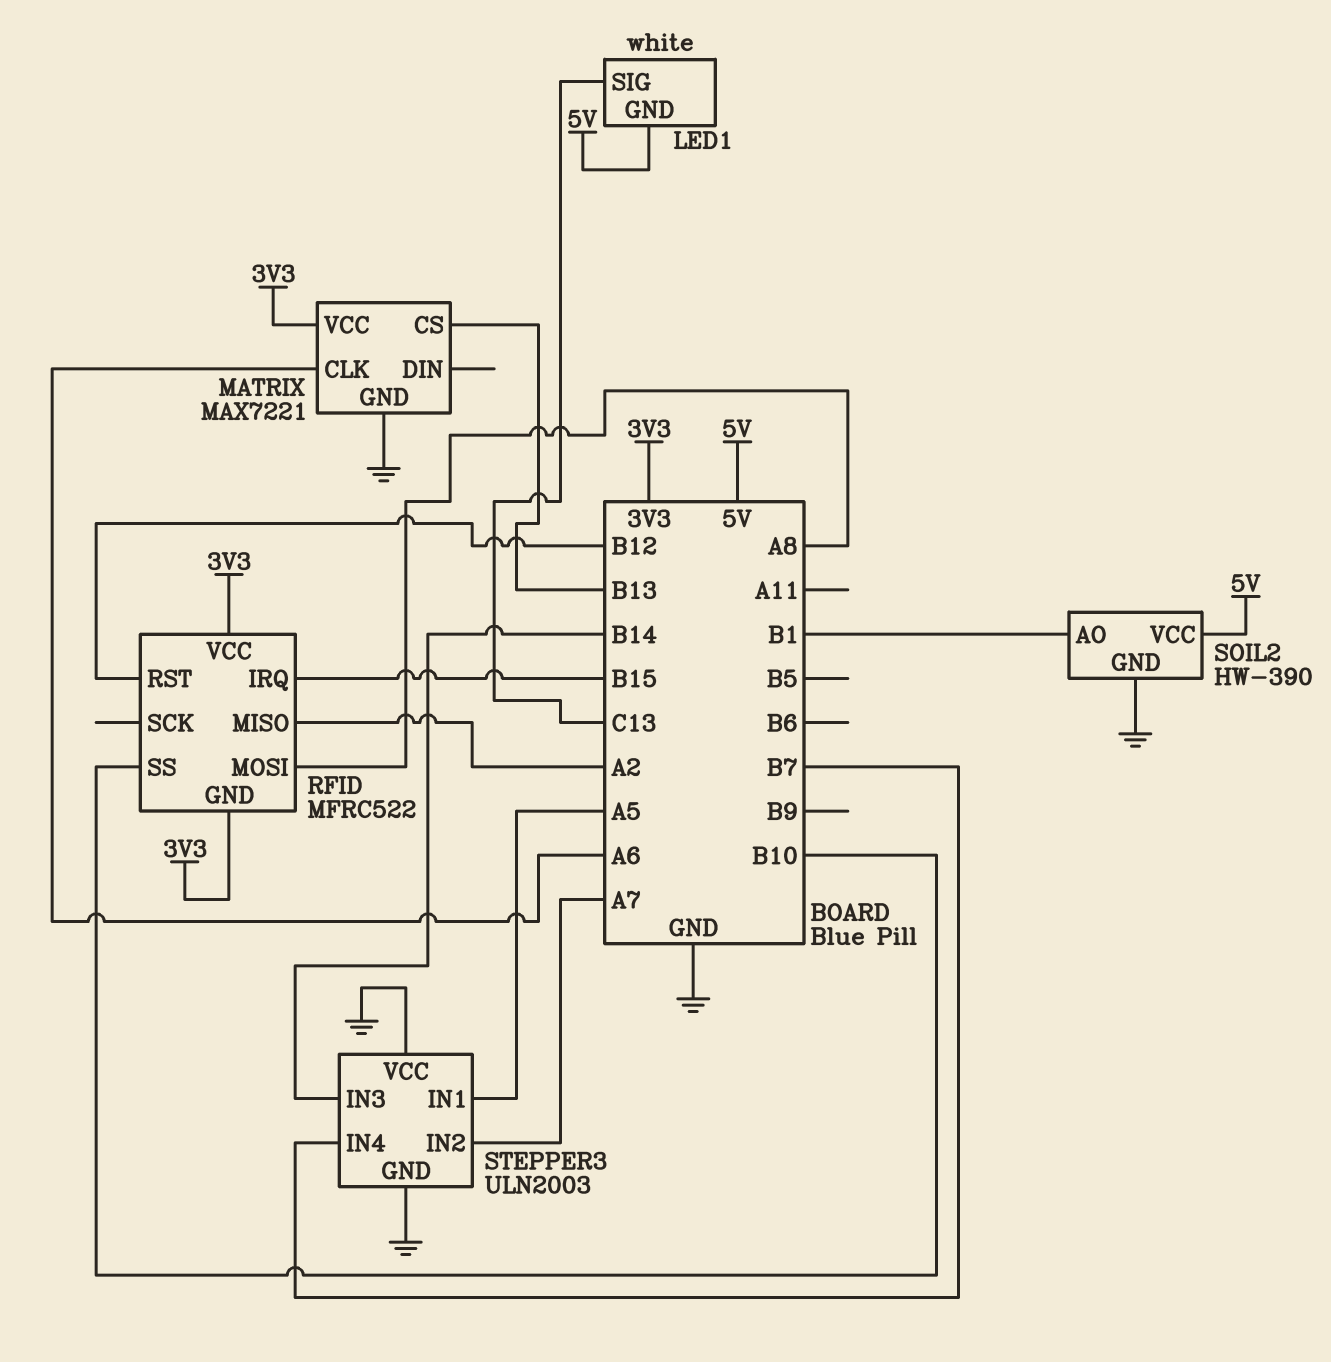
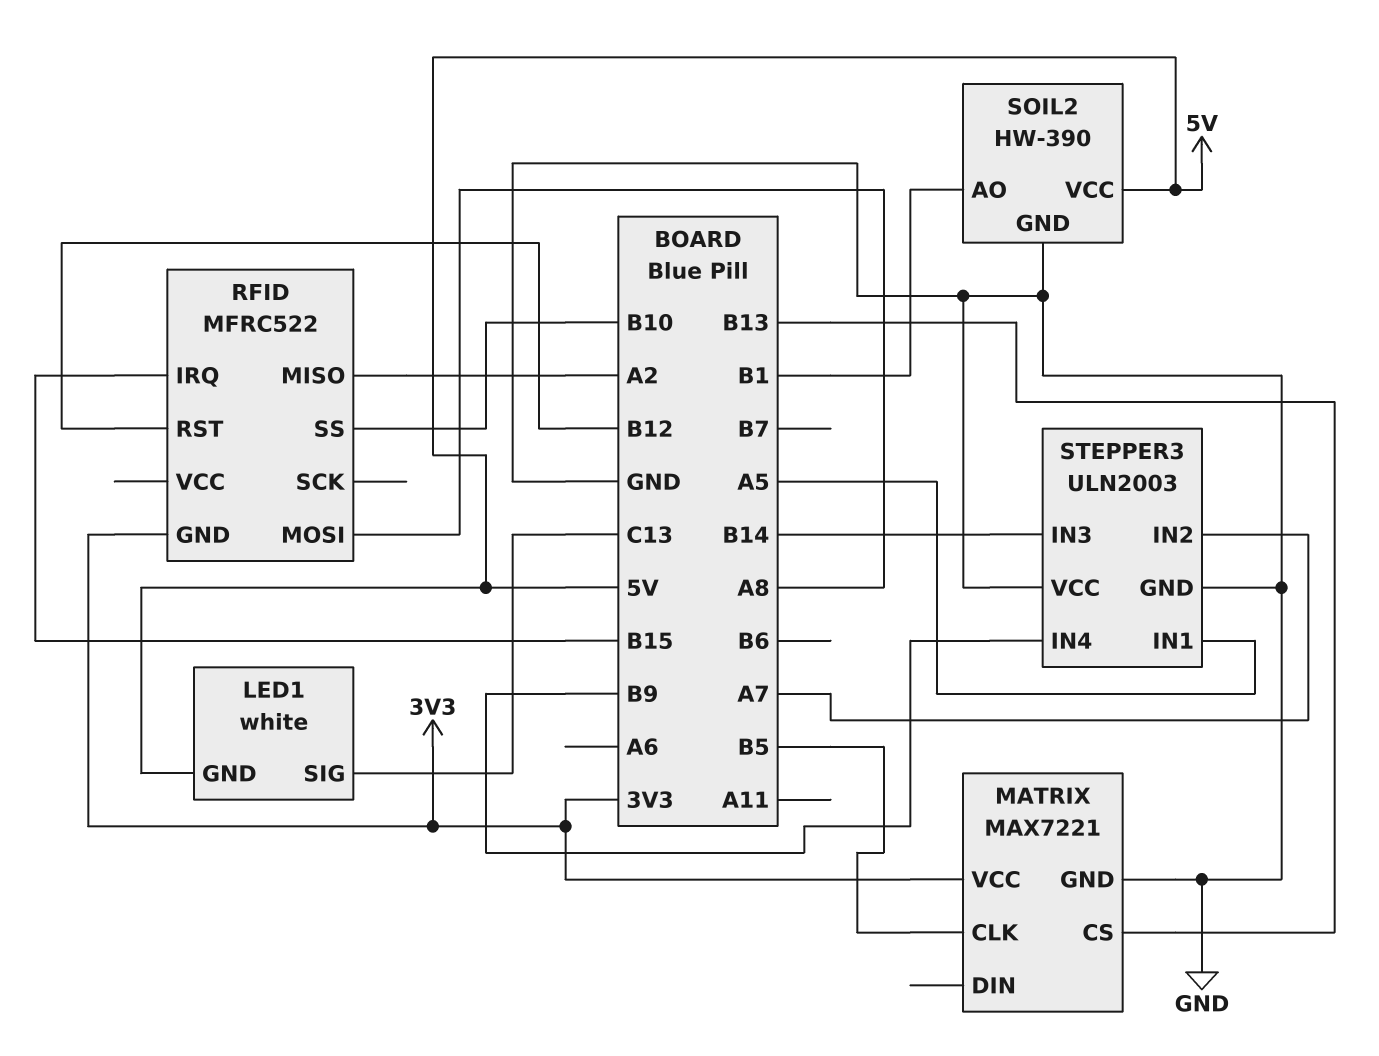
MATRIX pin CLK: A6 -> B5
RFID pin VCC: 3V3 -> none
STEPPER3 pin IN4: B7 -> B9

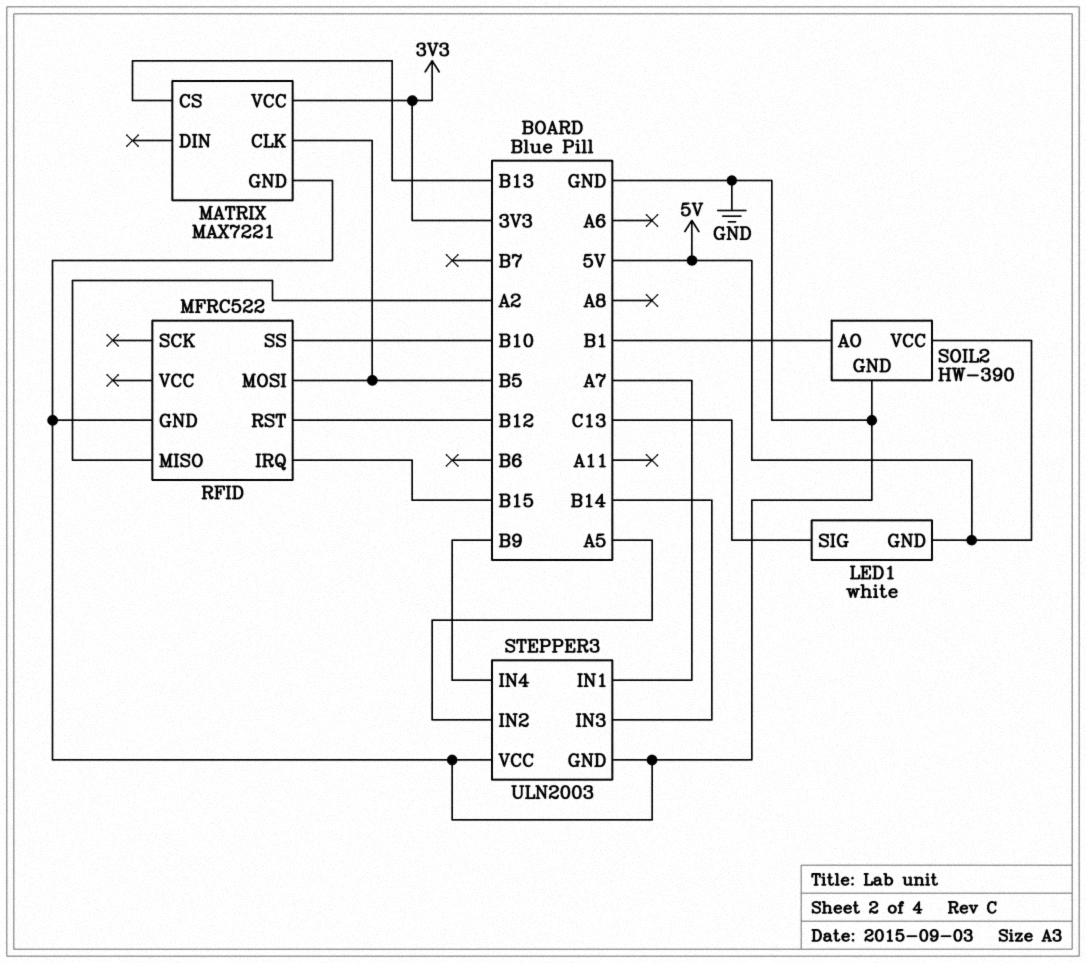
RFID pin GND: 3V3 -> GND
RFID pin MOSI: A8 -> B5
STEPPER3 pin IN1: A5 -> A7
STEPPER3 pin IN2: A7 -> A5

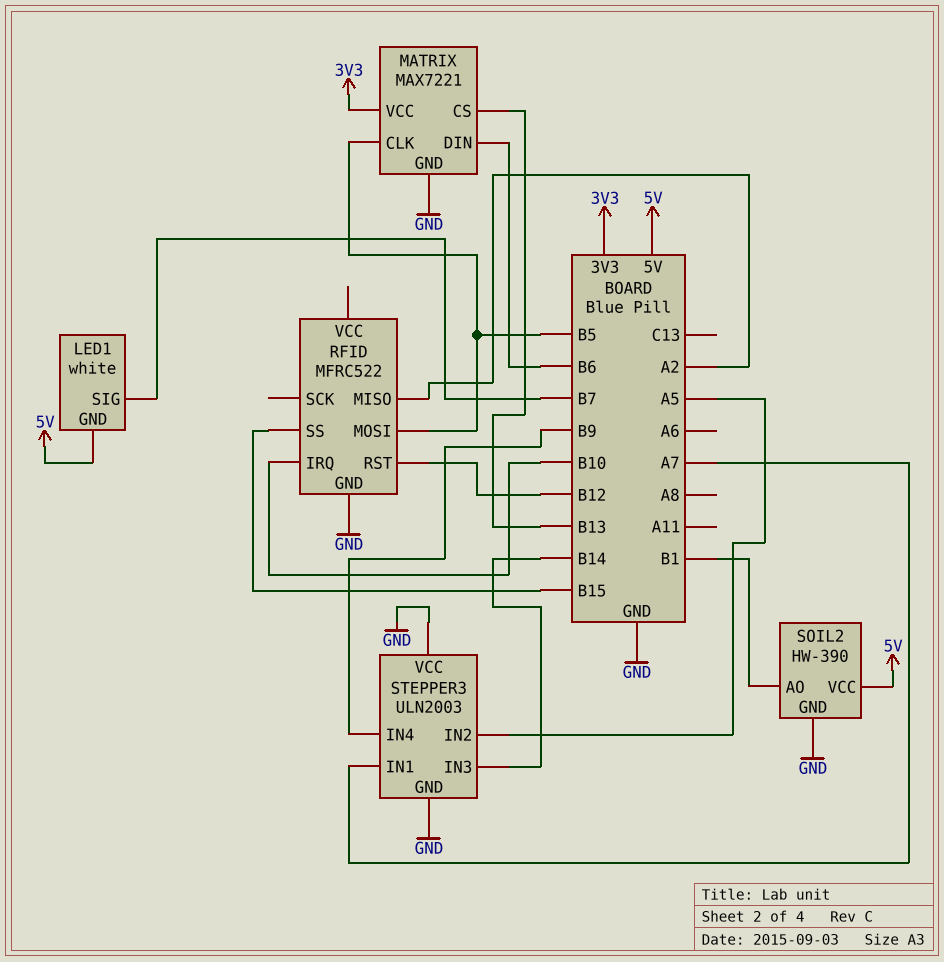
LED1 pin SIG: C13 -> B7
MATRIX pin DIN: none -> B6
RFID pin IRQ: B15 -> B10
RFID pin SS: B10 -> B15

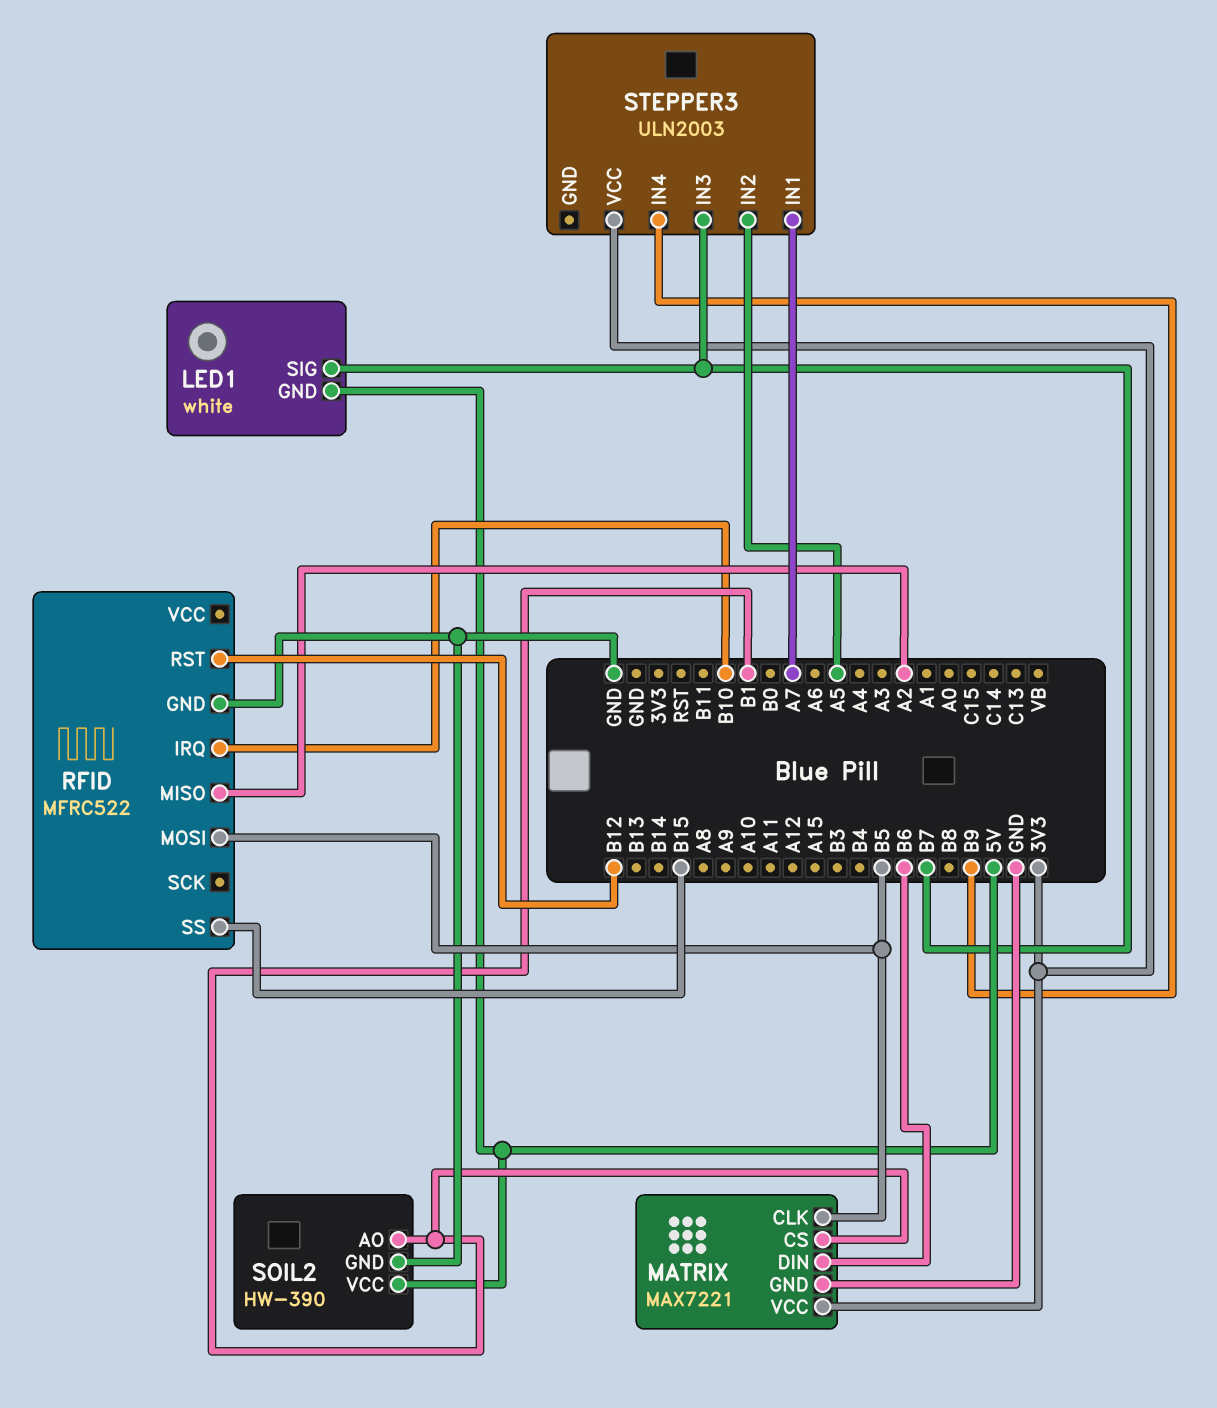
MATRIX pin CS: B13 -> B1
STEPPER3 pin GND: GND -> none
STEPPER3 pin IN3: B14 -> B7
STEPPER3 pin VCC: GND -> 3V3

